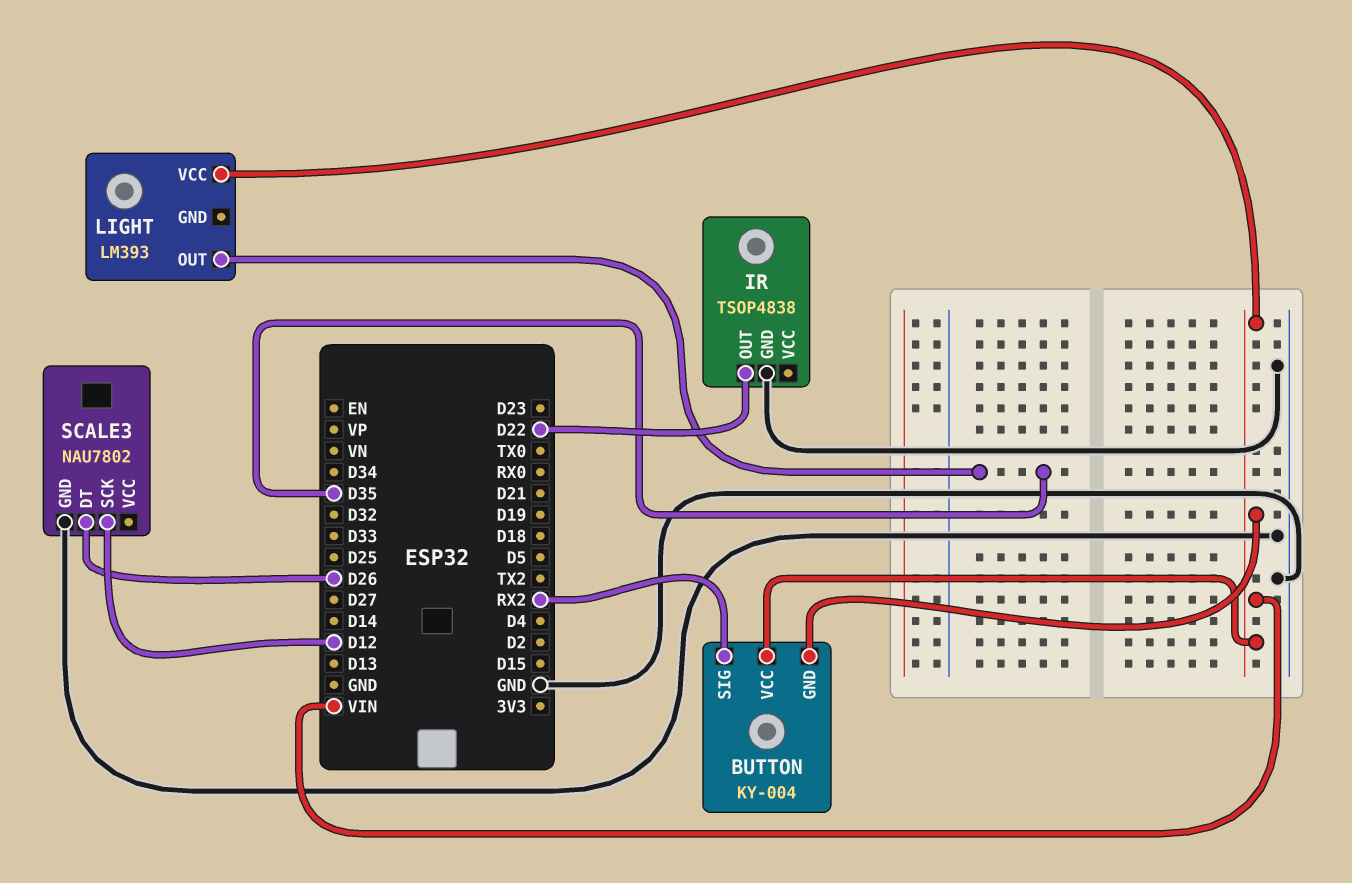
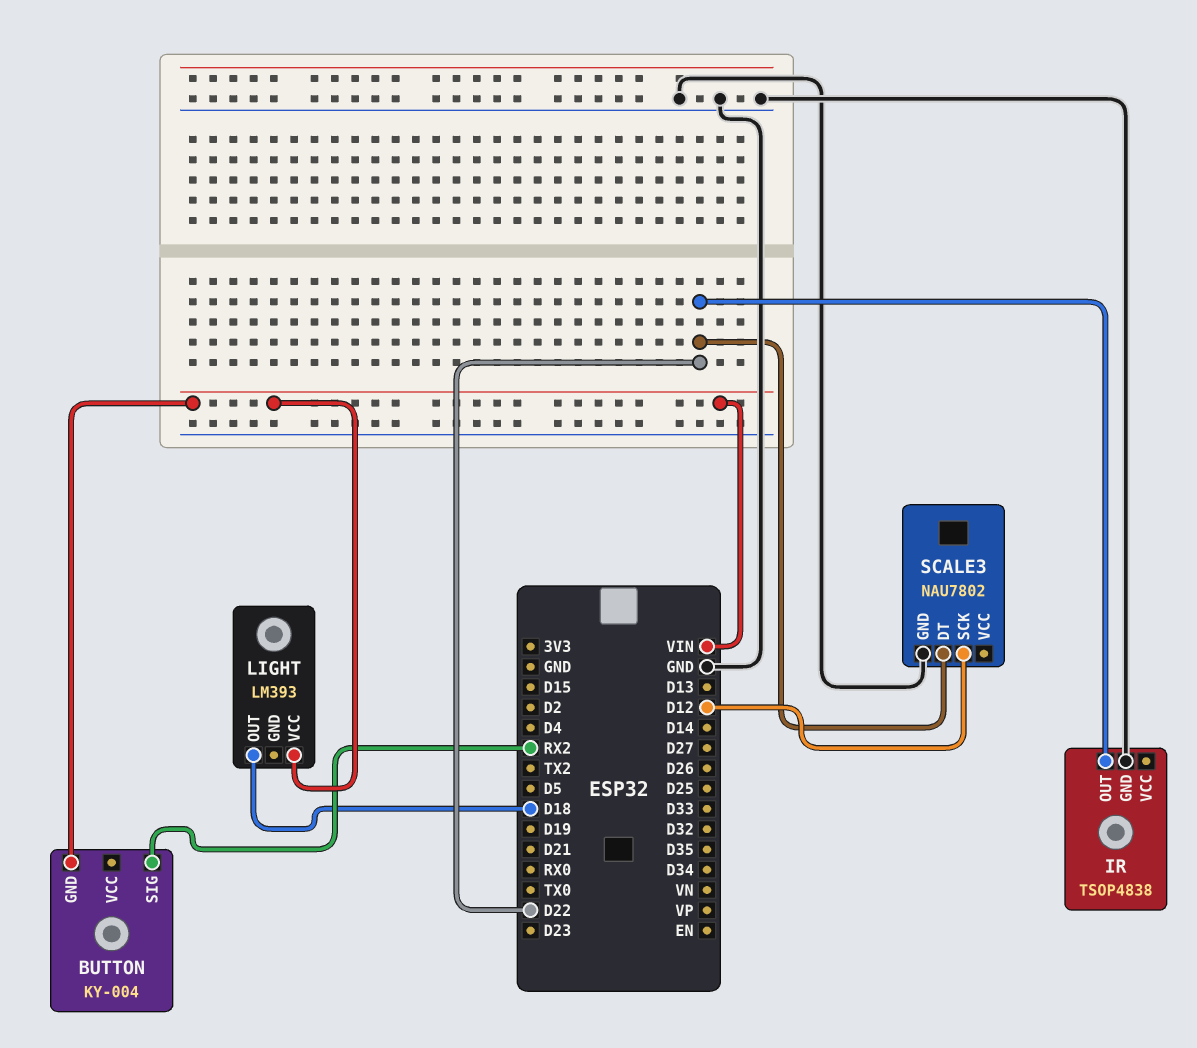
BUTTON pin VCC: VIN -> none
LIGHT pin OUT: D35 -> D18
SCALE3 pin DT: D26 -> D22

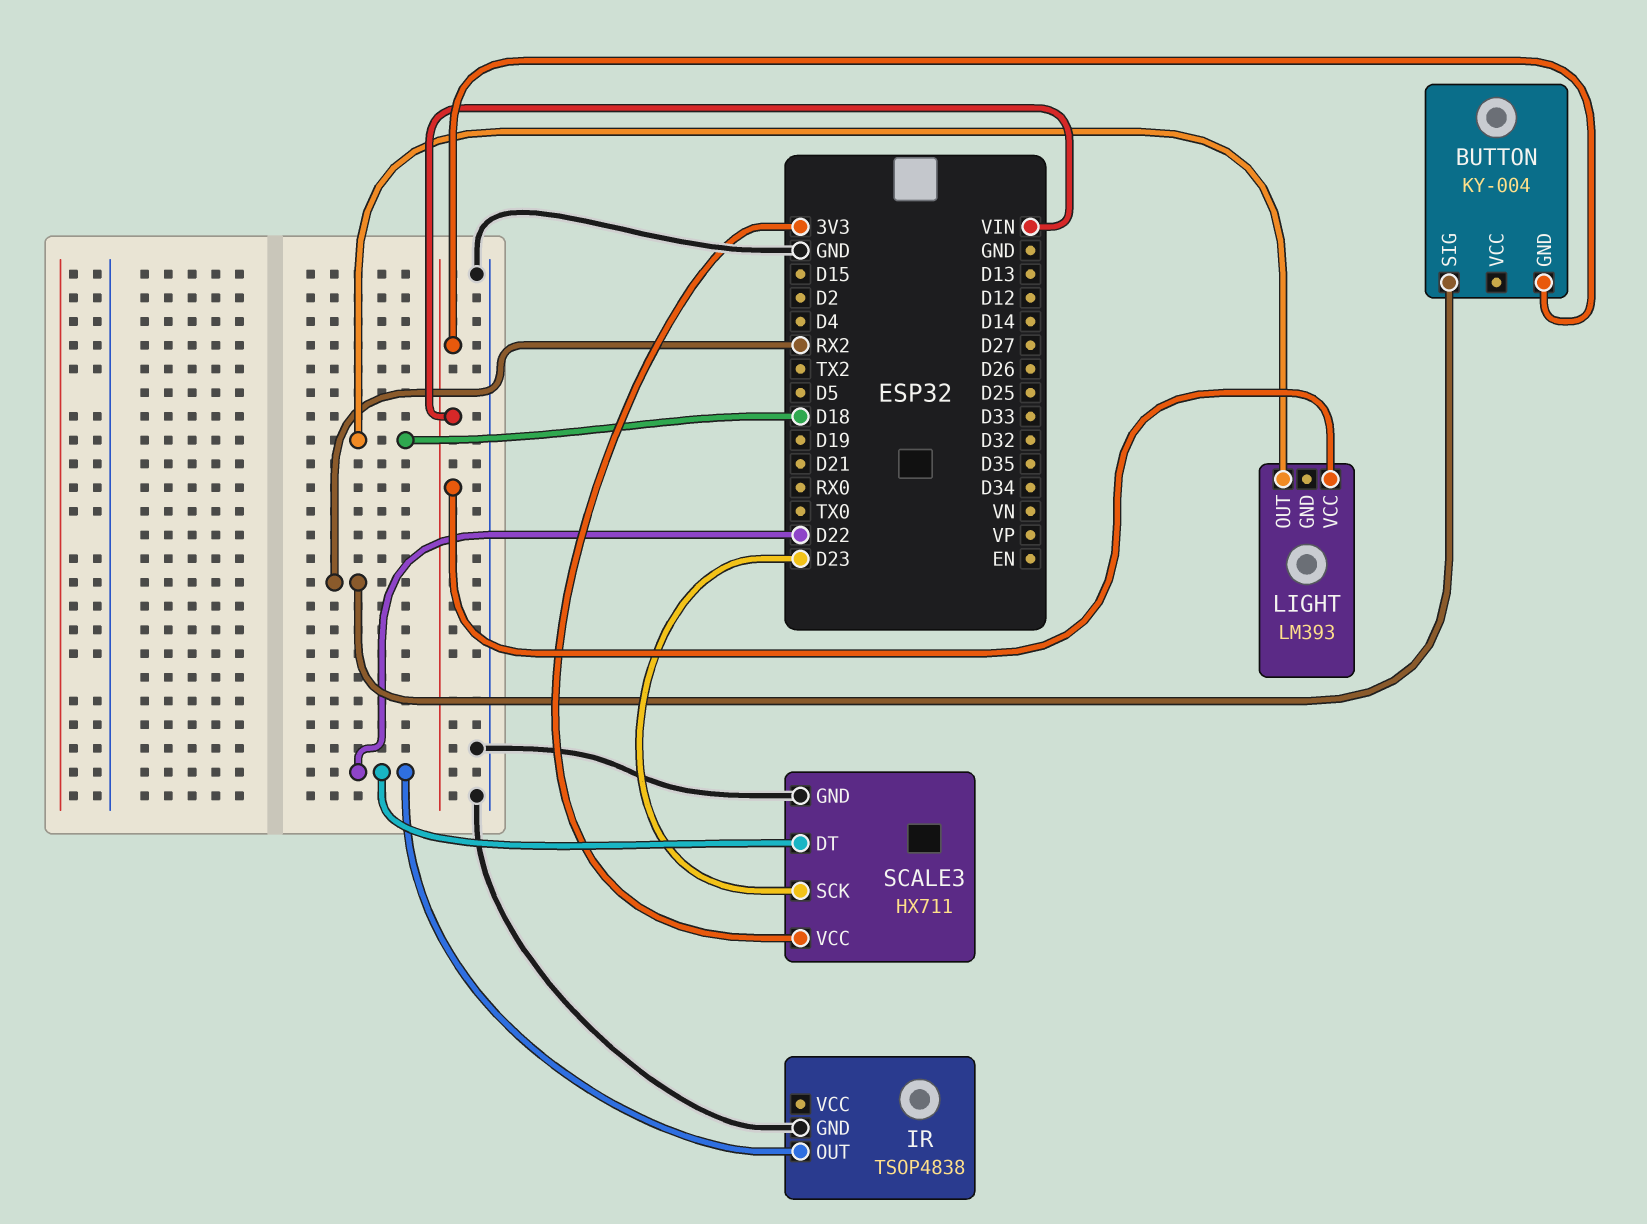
SCALE3: NAU7802 -> HX711
SCALE3 pin SCK: D12 -> D23
SCALE3 pin VCC: none -> 3V3

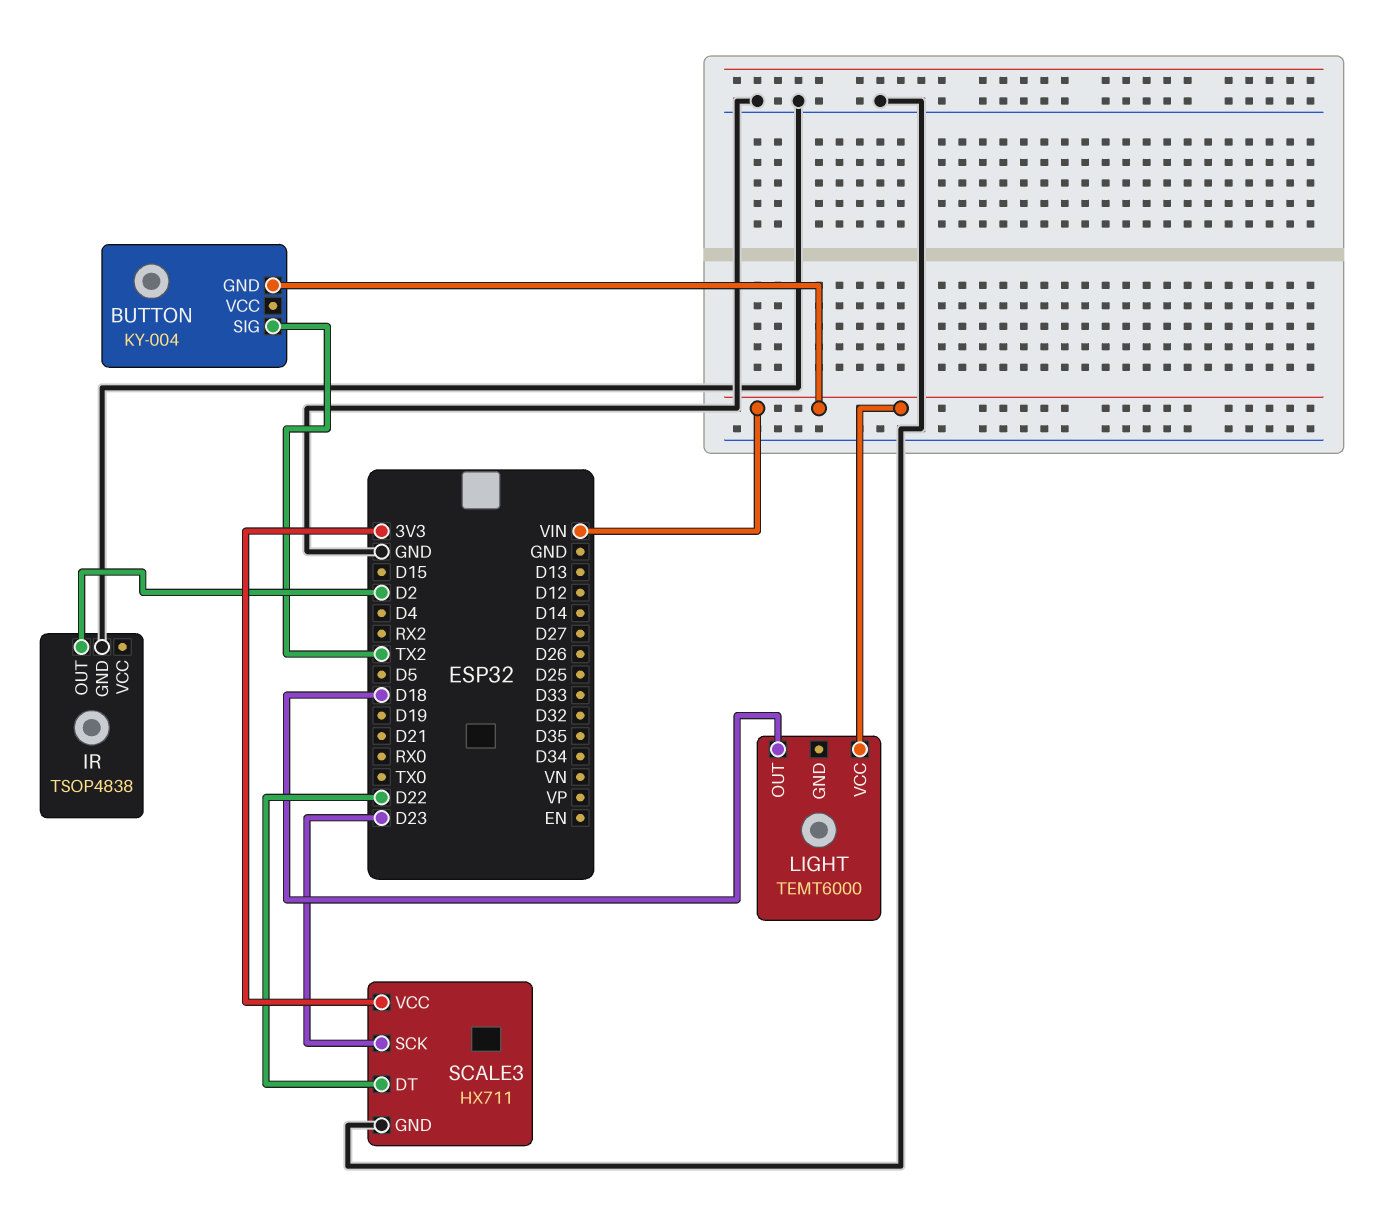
BUTTON pin SIG: RX2 -> TX2
IR pin OUT: D22 -> D2
LIGHT: LM393 -> TEMT6000

